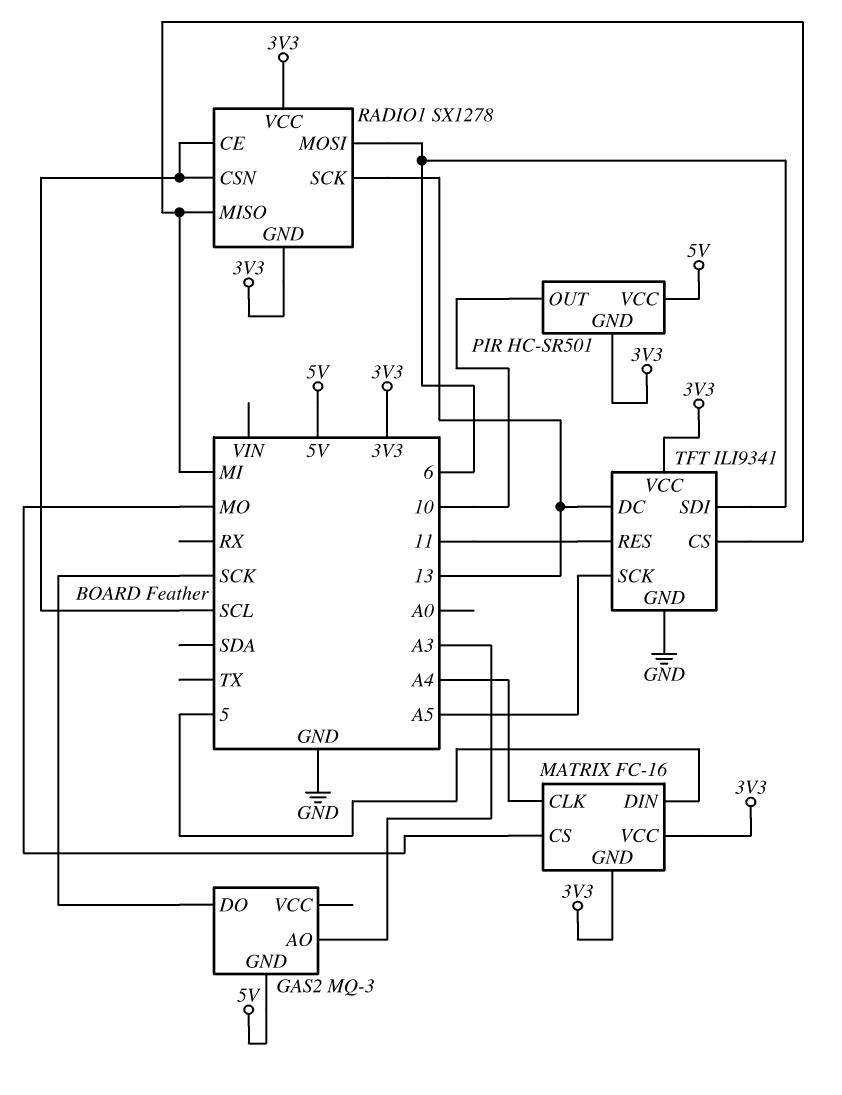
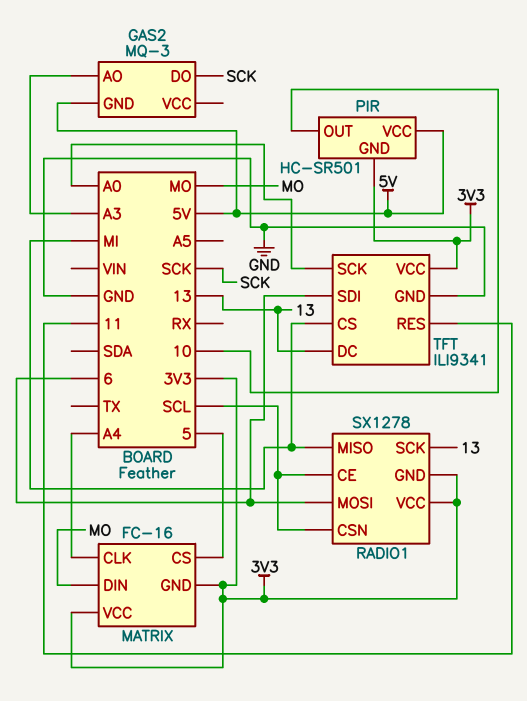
MATRIX pin CS: MO -> 5
MATRIX pin DIN: 5 -> MO
TFT pin SCK: A5 -> A0

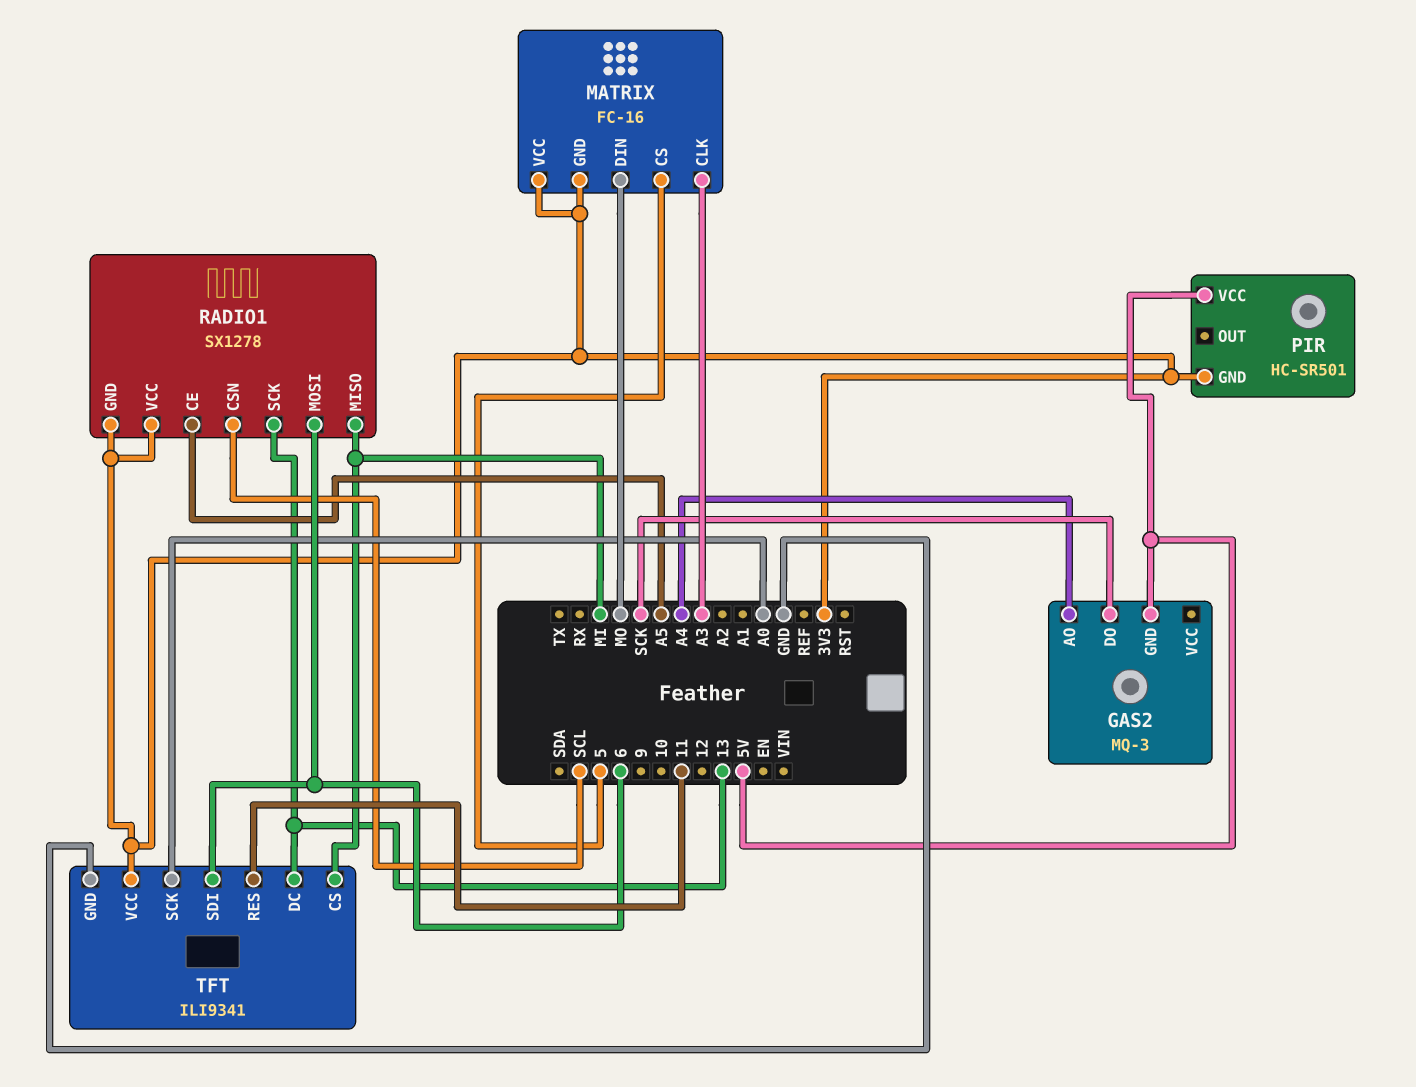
GAS2 pin AO: A3 -> A4
MATRIX pin CLK: A4 -> A3
PIR pin OUT: 10 -> none
RADIO1 pin CE: SCL -> A5

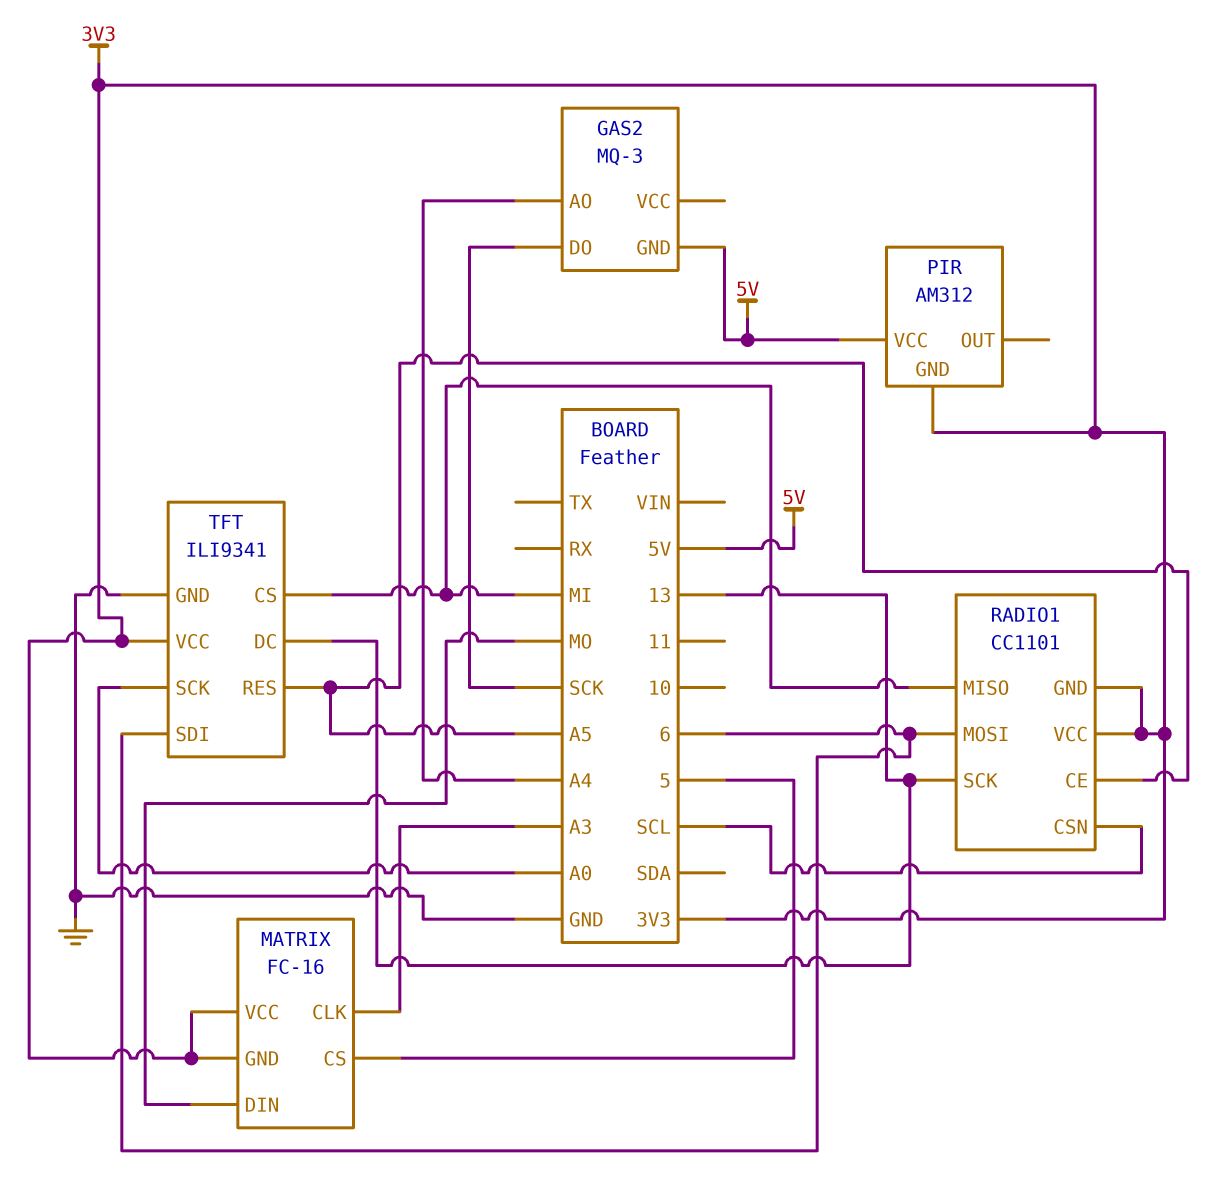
PIR: HC-SR501 -> AM312
RADIO1: SX1278 -> CC1101
TFT pin RES: 11 -> A5

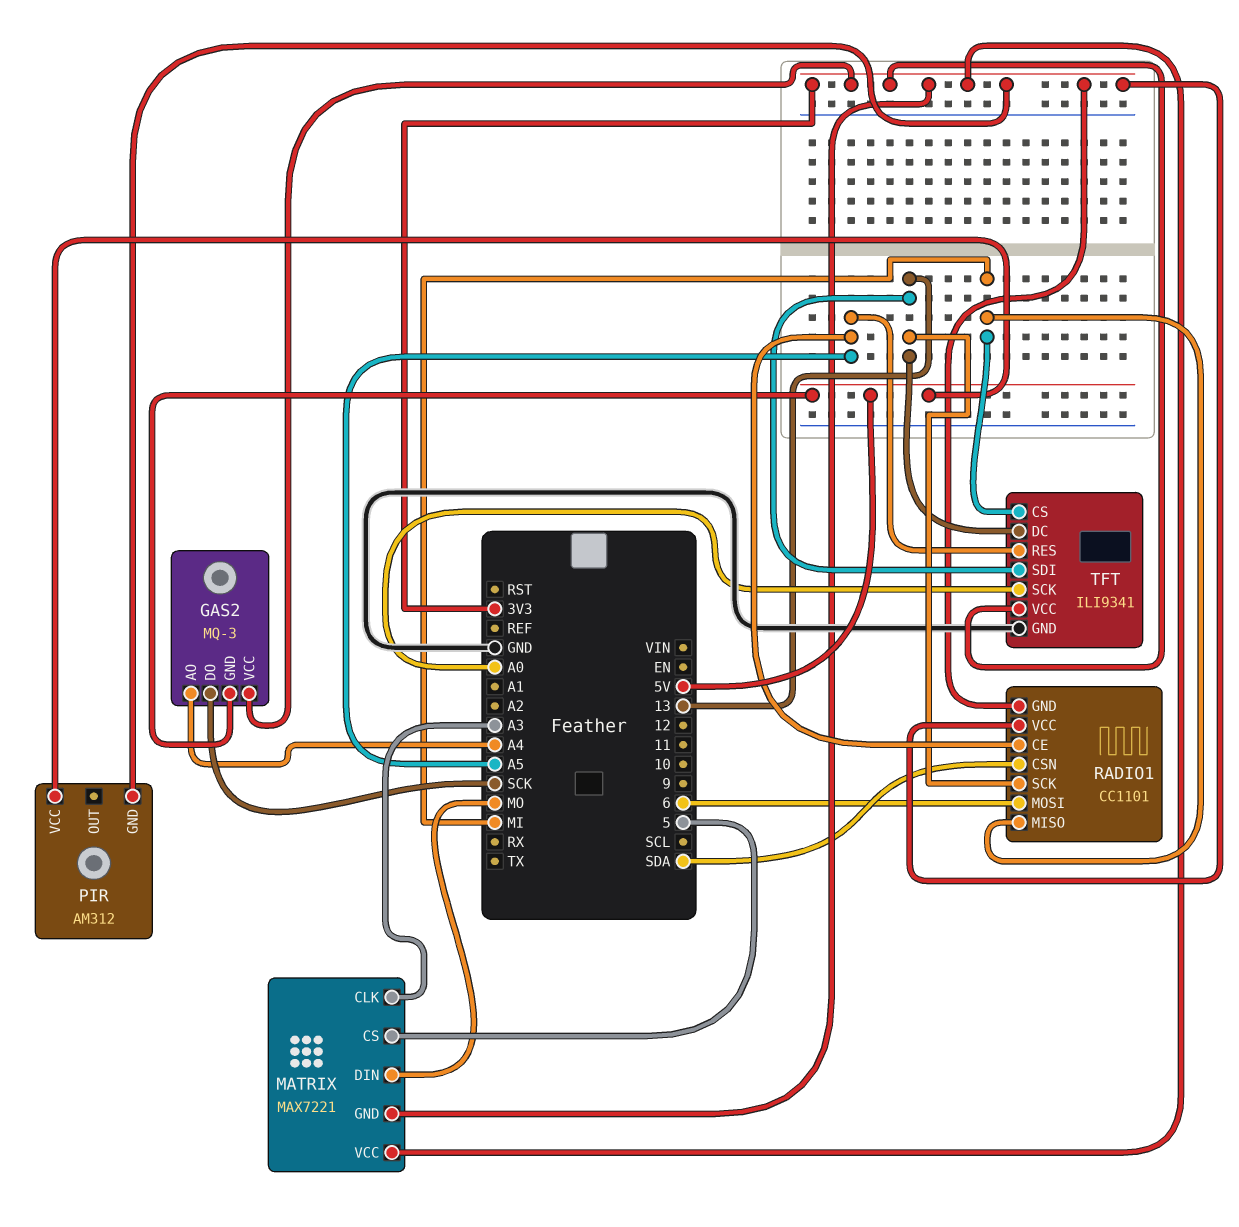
GAS2 pin VCC: none -> 3V3
MATRIX: FC-16 -> MAX7221
RADIO1 pin CSN: SCL -> SDA
TFT pin SDI: 6 -> 13

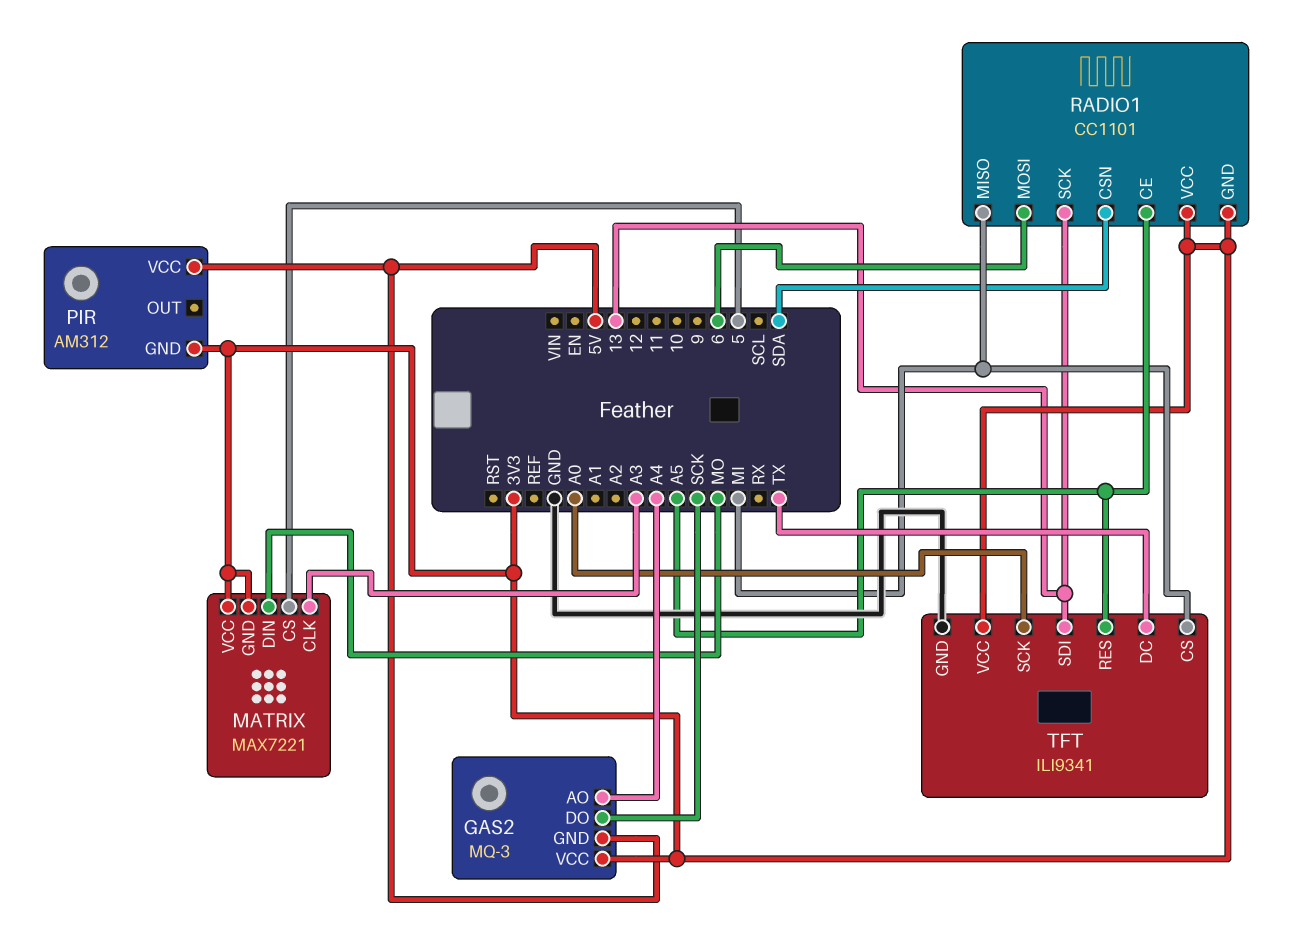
TFT pin DC: 13 -> TX

